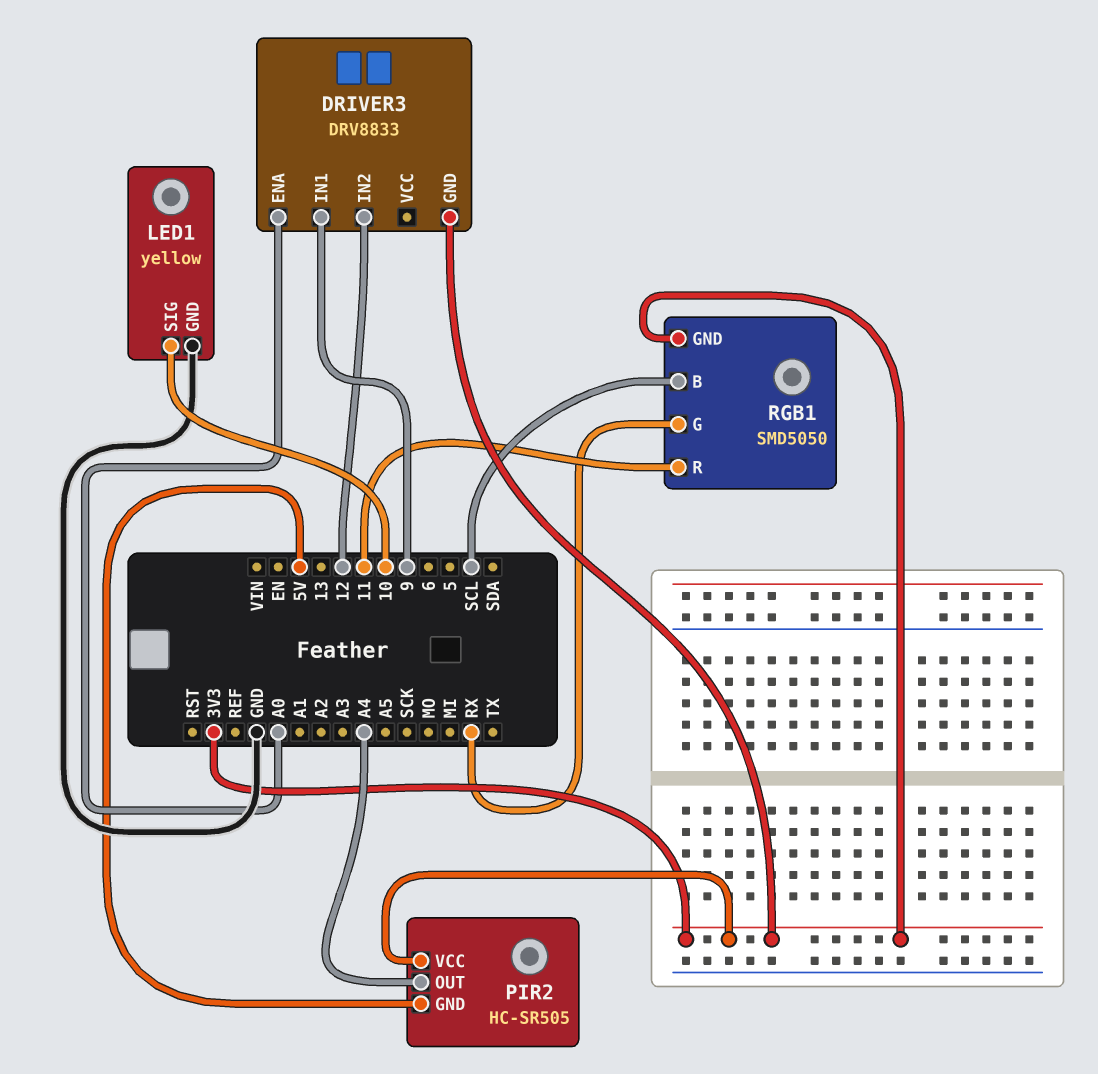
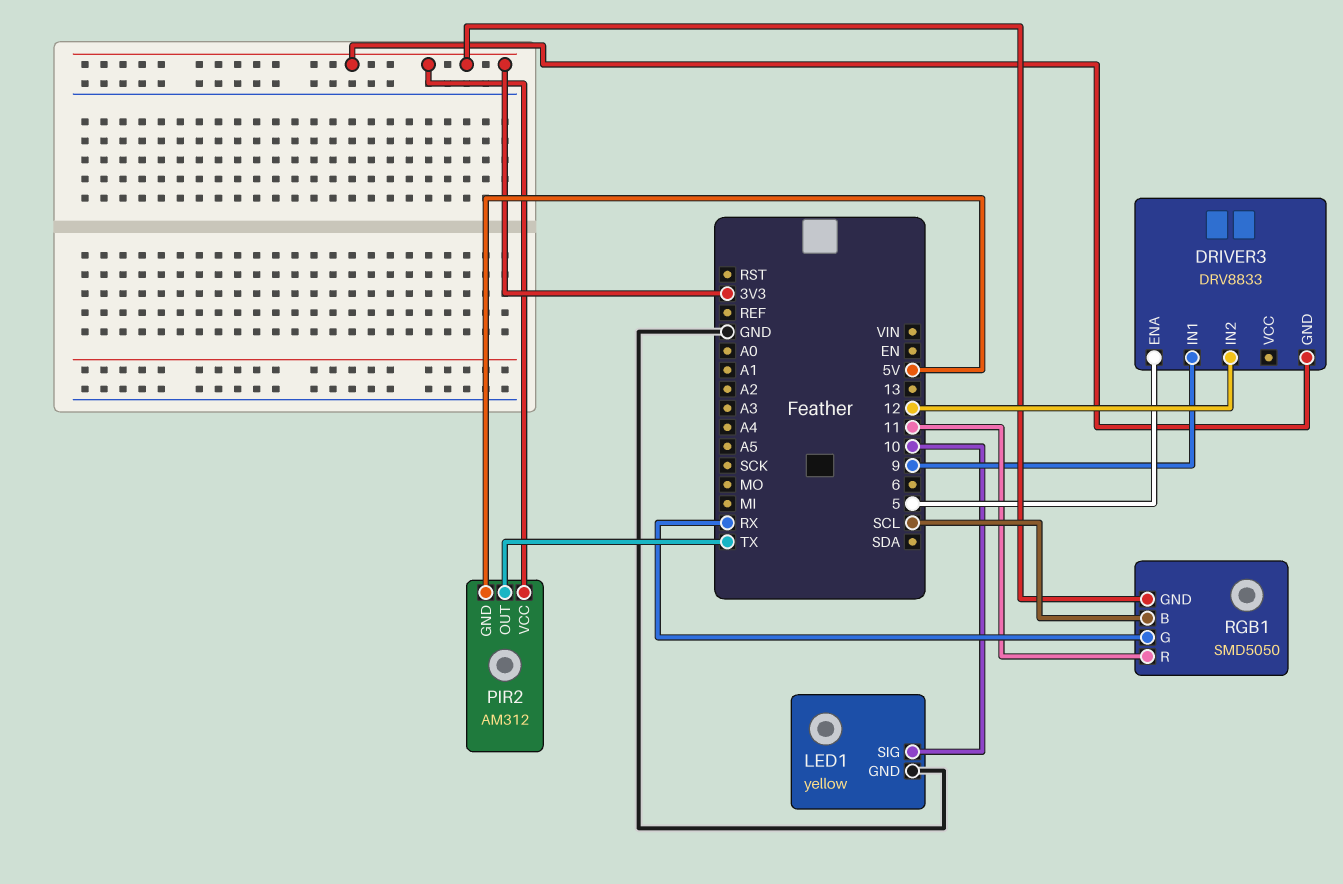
DRIVER3 pin ENA: A0 -> 5
PIR2: HC-SR505 -> AM312
PIR2 pin OUT: A4 -> TX

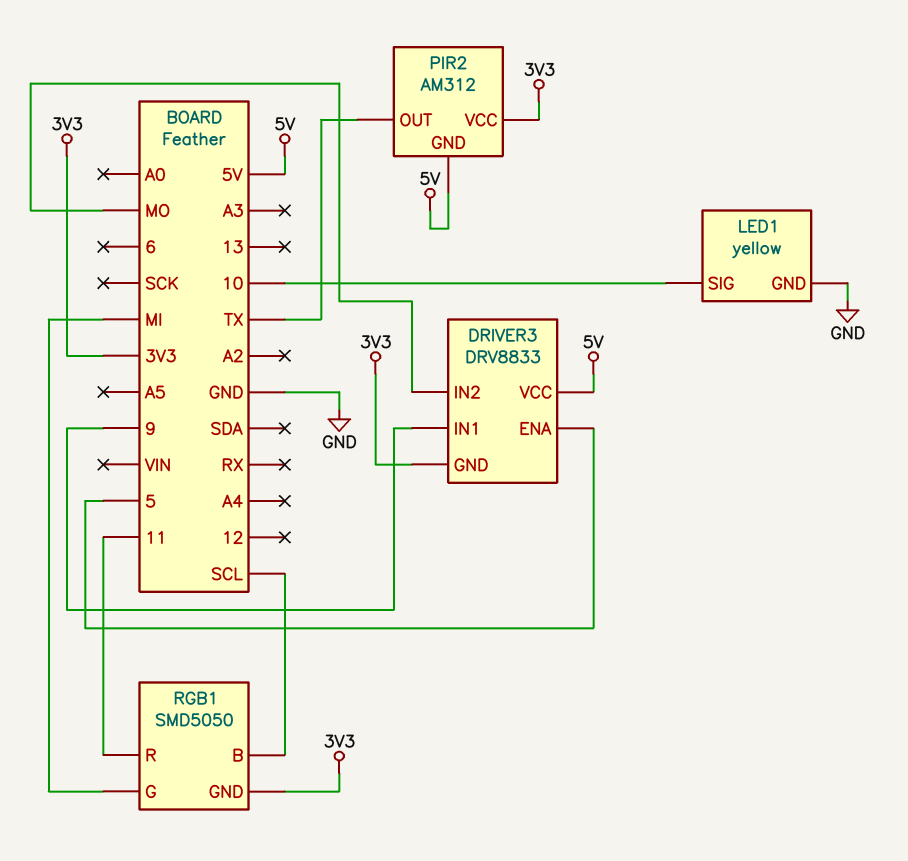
DRIVER3 pin IN2: 12 -> MO
DRIVER3 pin VCC: none -> 5V
RGB1 pin G: RX -> MI

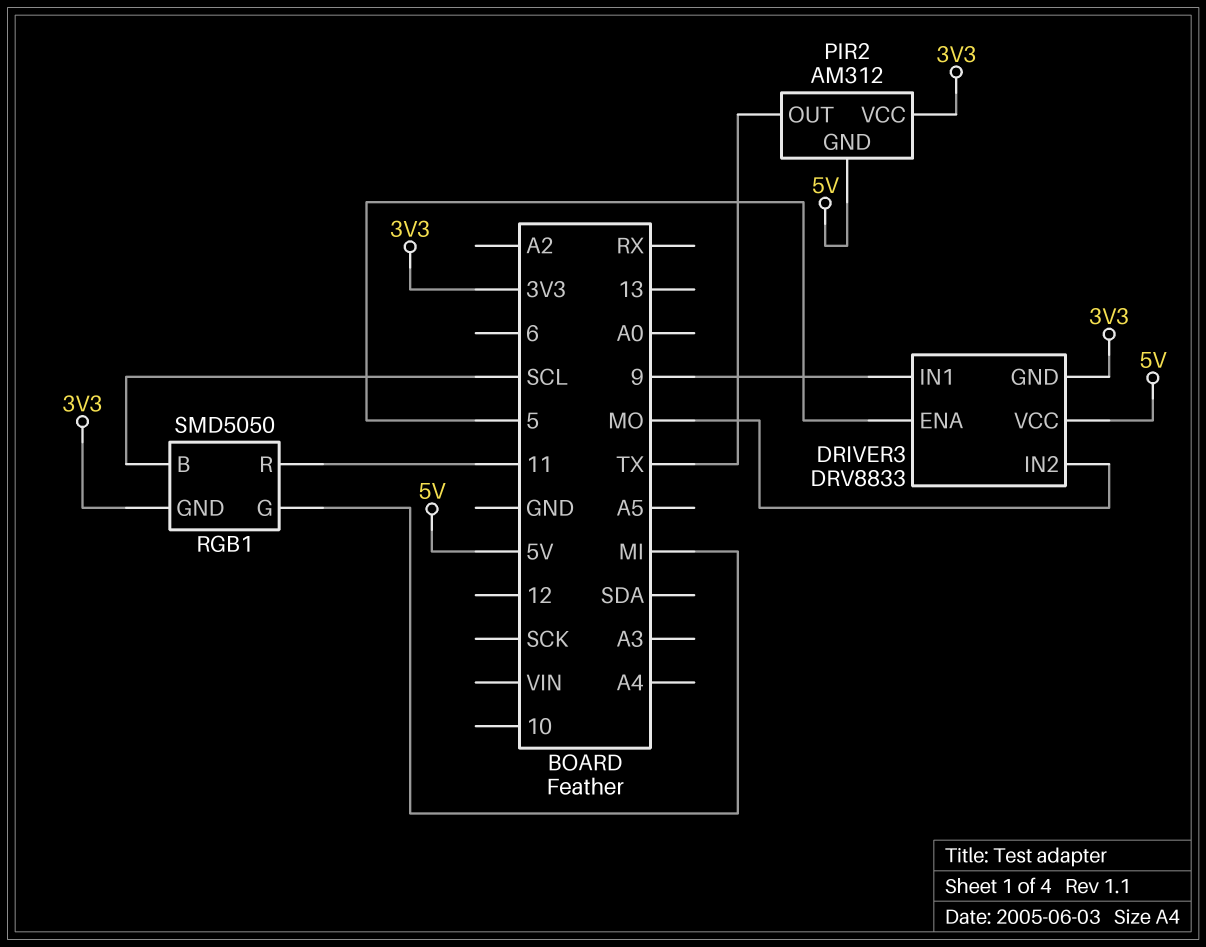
LED1: yellow -> none
LED1 pin GND: GND -> none
LED1 pin SIG: 10 -> none

